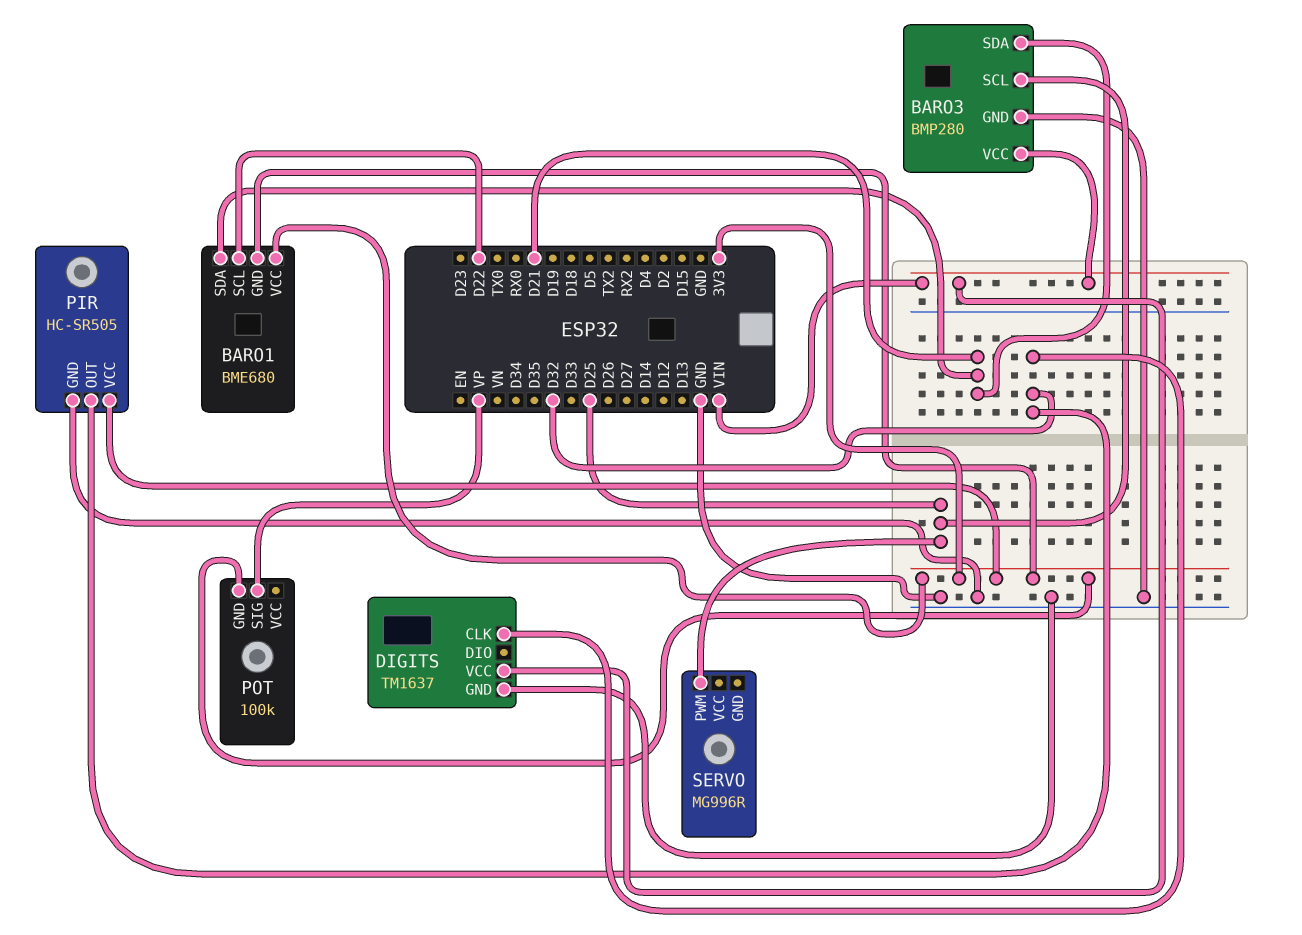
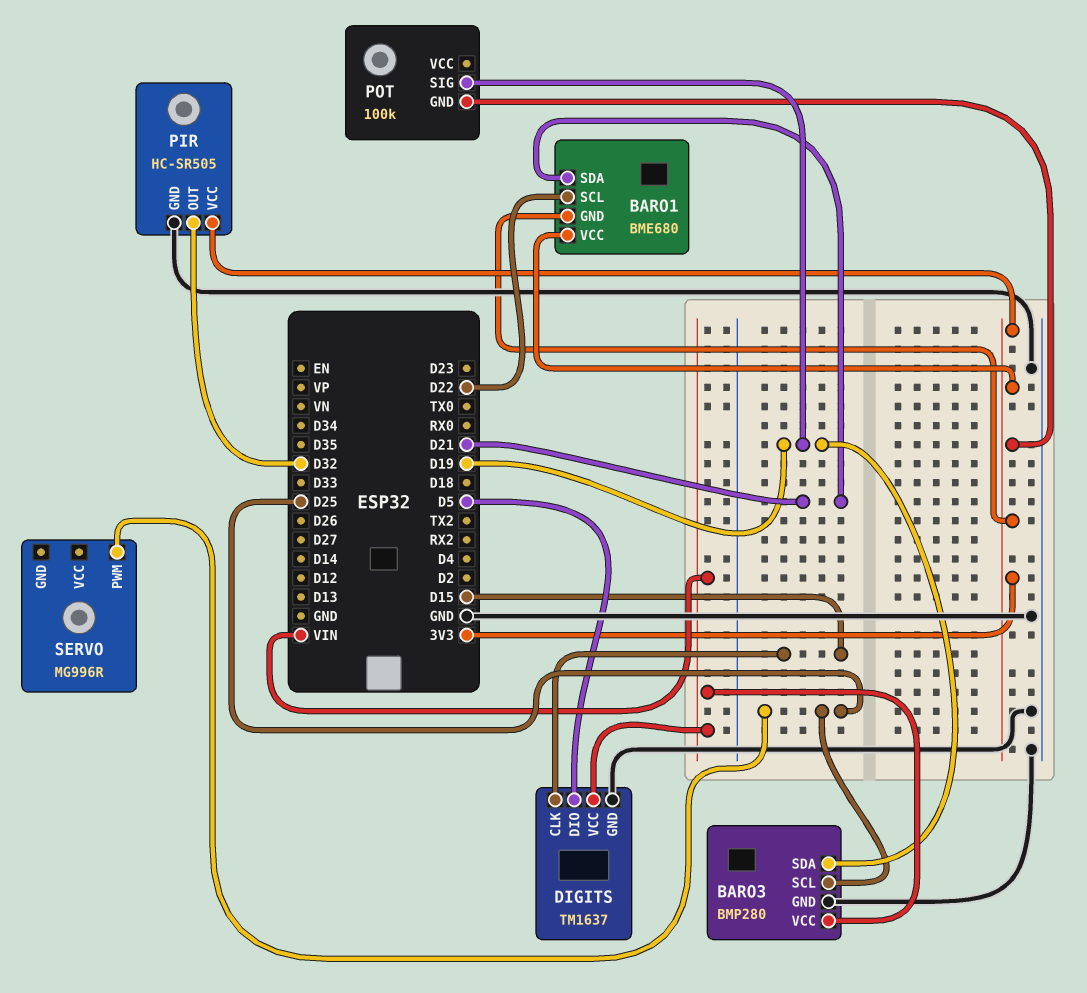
BARO3 pin SDA: D21 -> D19
DIGITS pin CLK: D32 -> D15
DIGITS pin DIO: none -> D5
POT pin SIG: VP -> D19

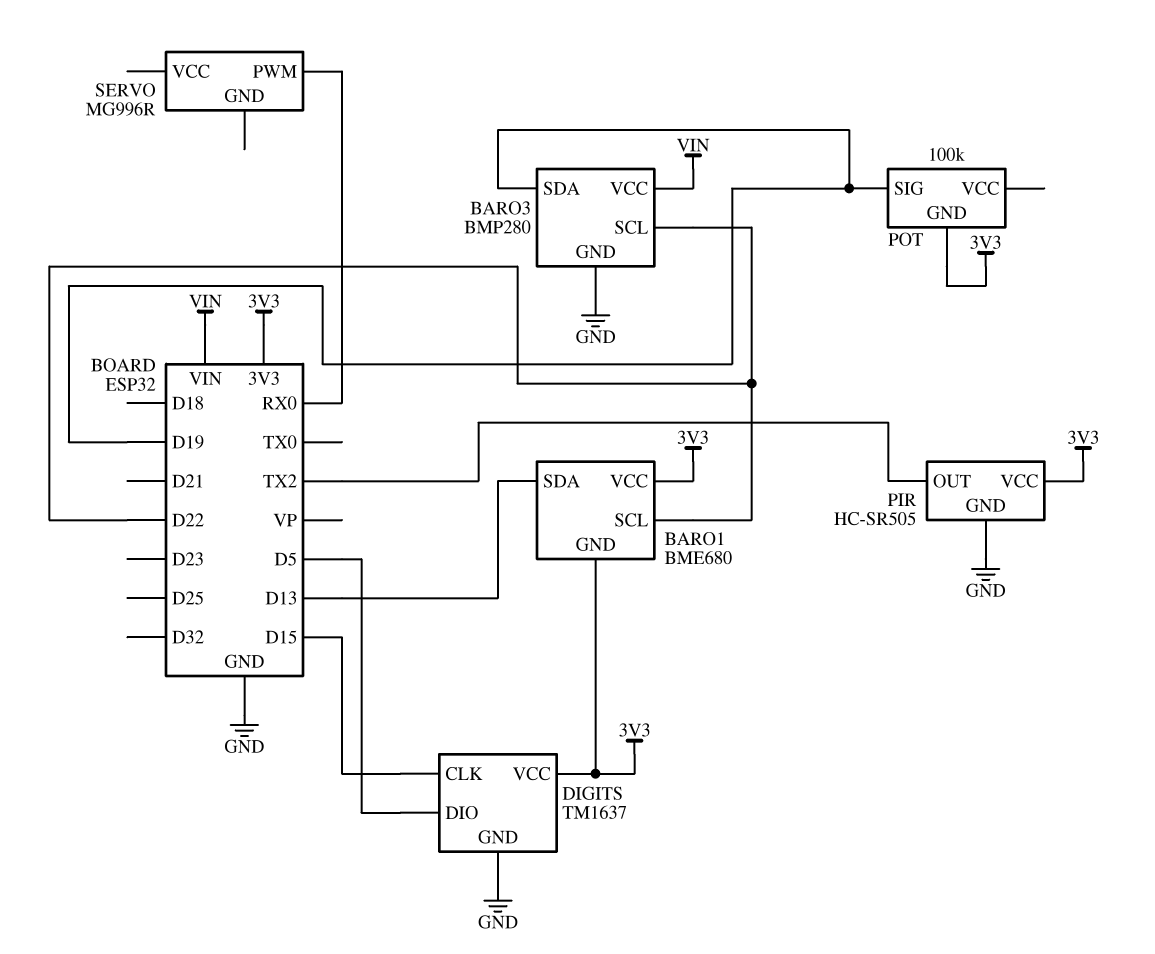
BARO1 pin SDA: D21 -> D13
BARO3 pin SCL: D25 -> D22
DIGITS pin VCC: VIN -> 3V3
PIR pin OUT: D32 -> TX2
SERVO pin PWM: D25 -> RX0

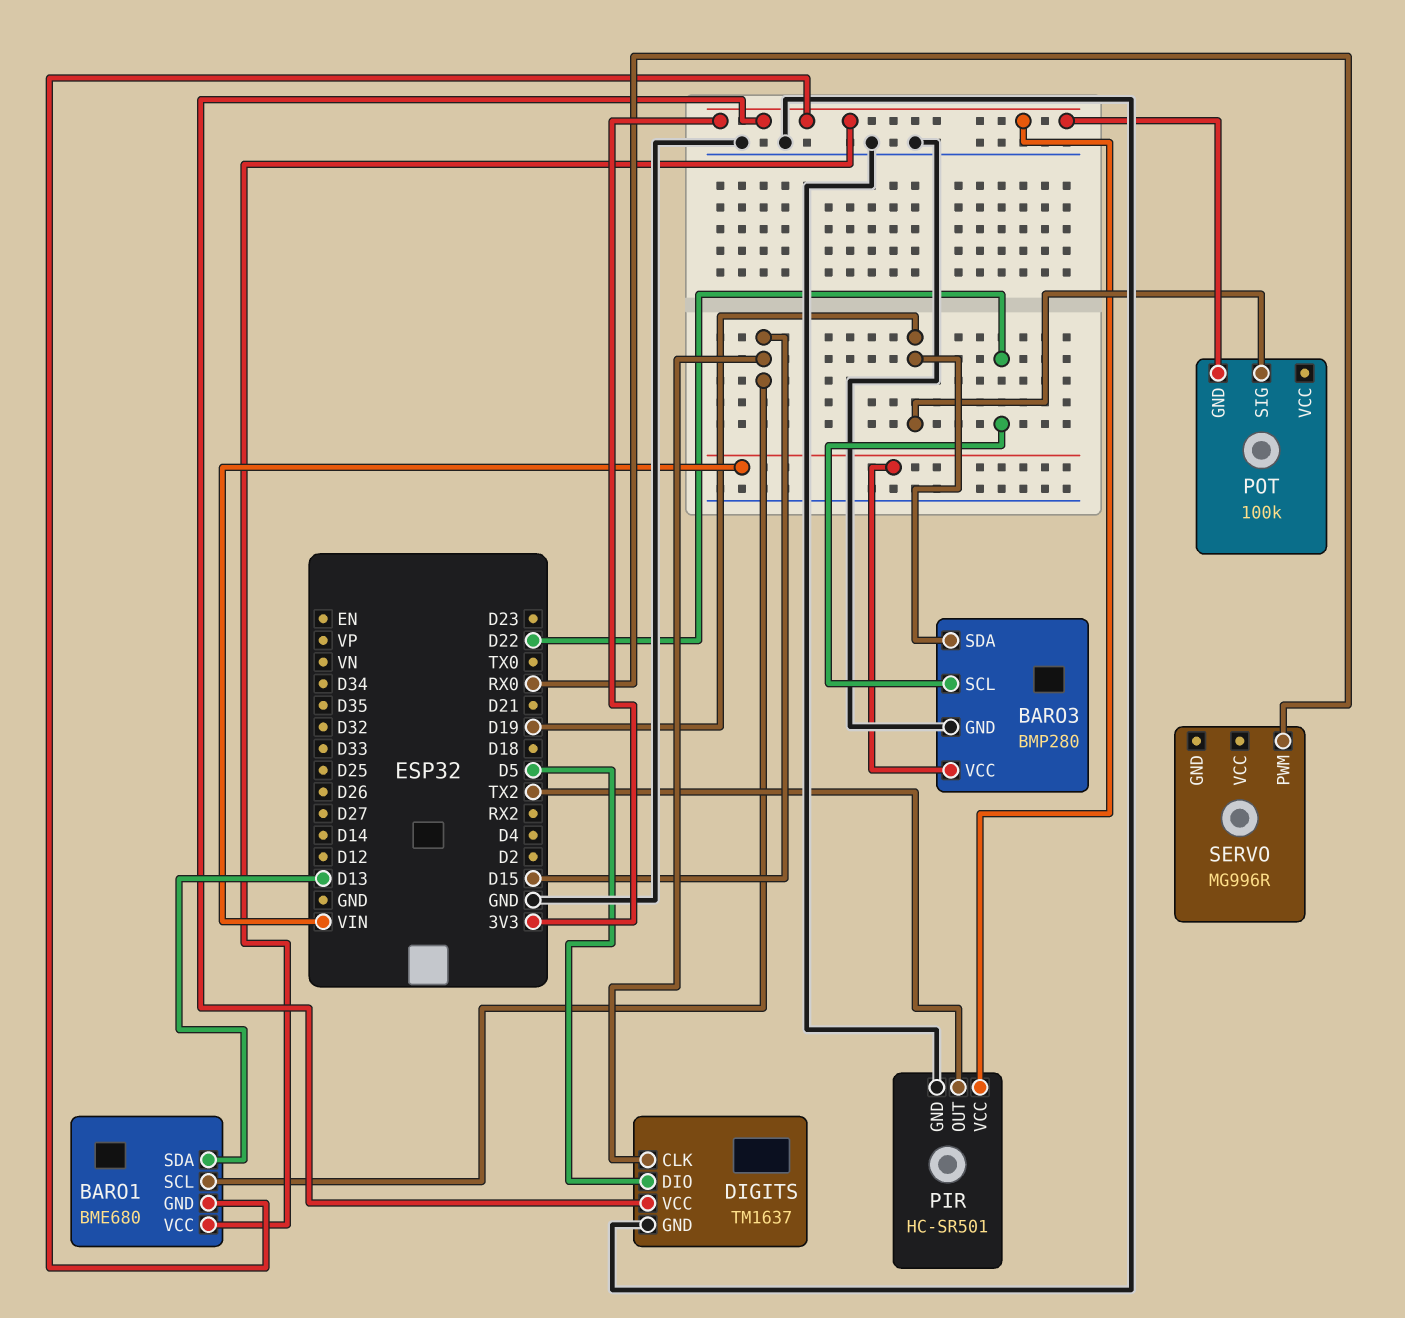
BARO1 pin SCL: D22 -> D15
PIR: HC-SR505 -> HC-SR501

